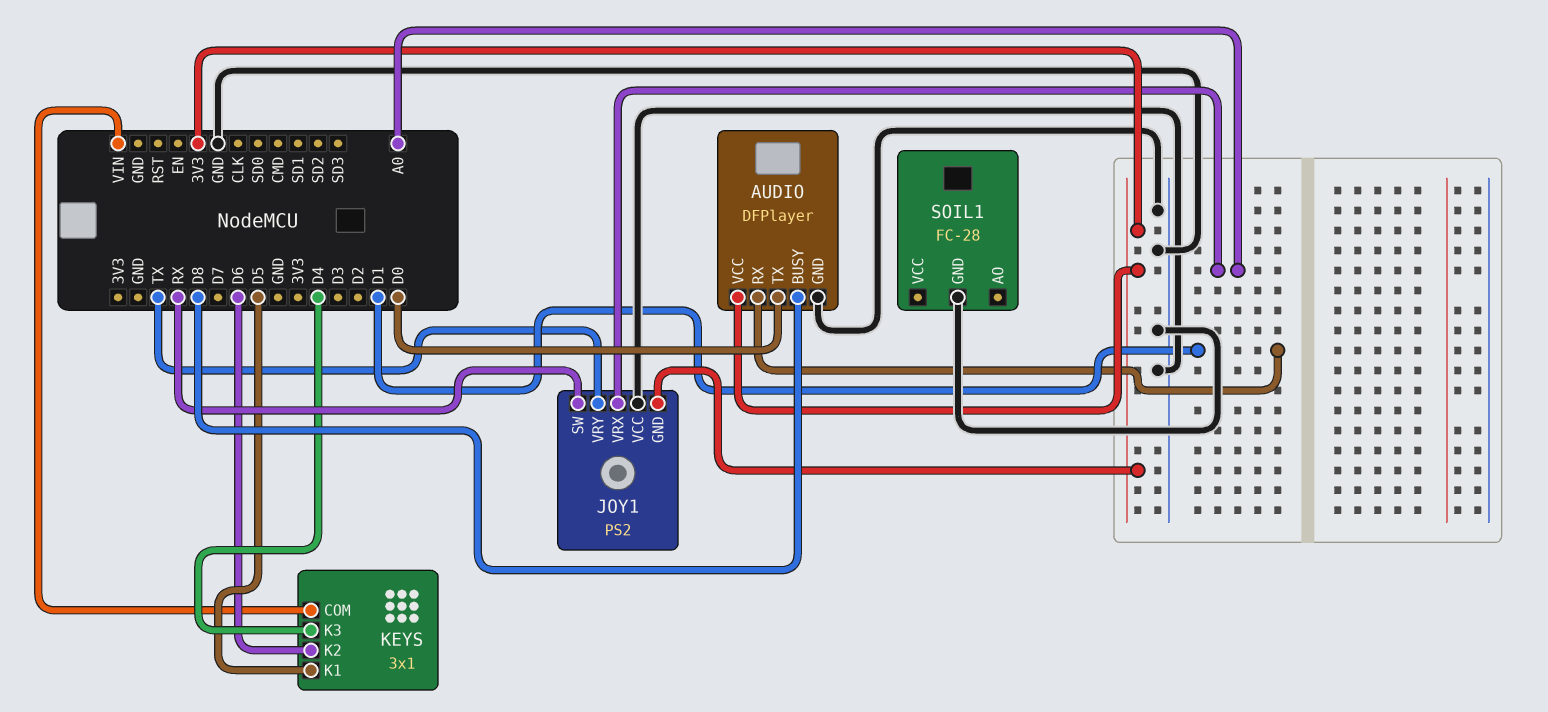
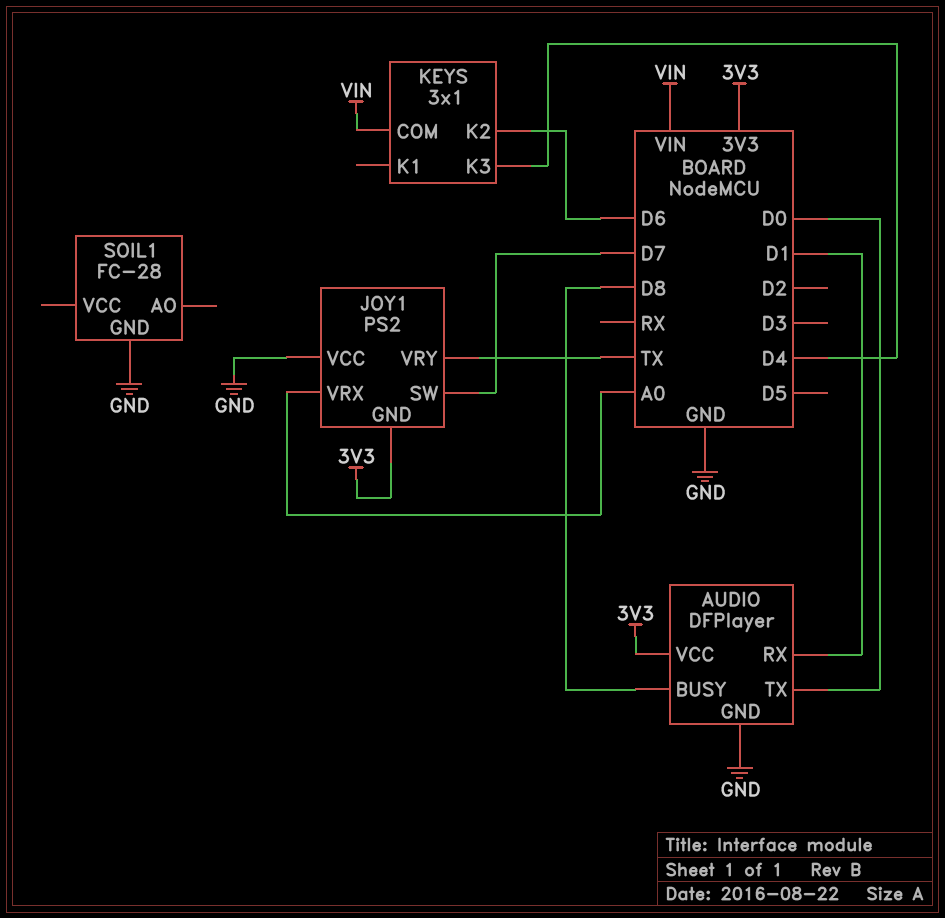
JOY1 pin SW: RX -> D7
KEYS pin K1: D5 -> none

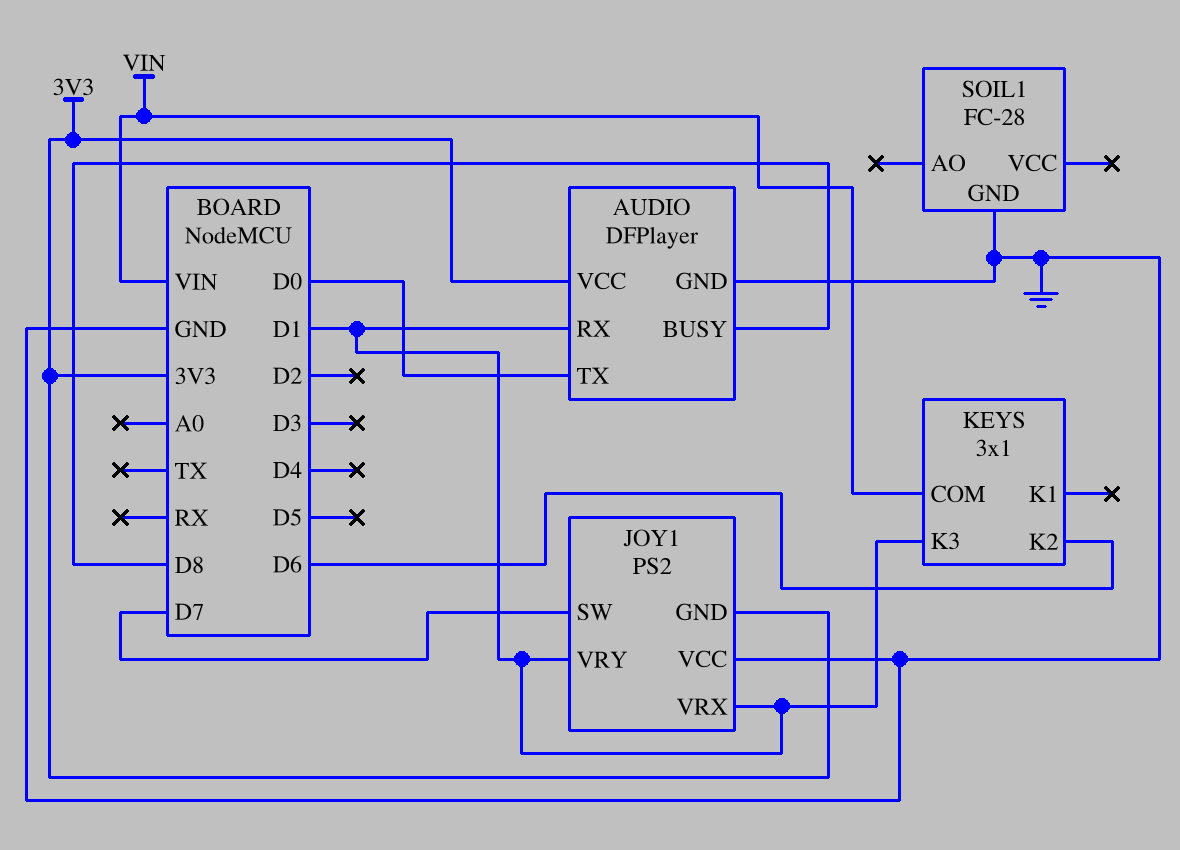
JOY1 pin VRX: A0 -> D1
JOY1 pin VRY: TX -> D1
KEYS pin K3: D4 -> D1

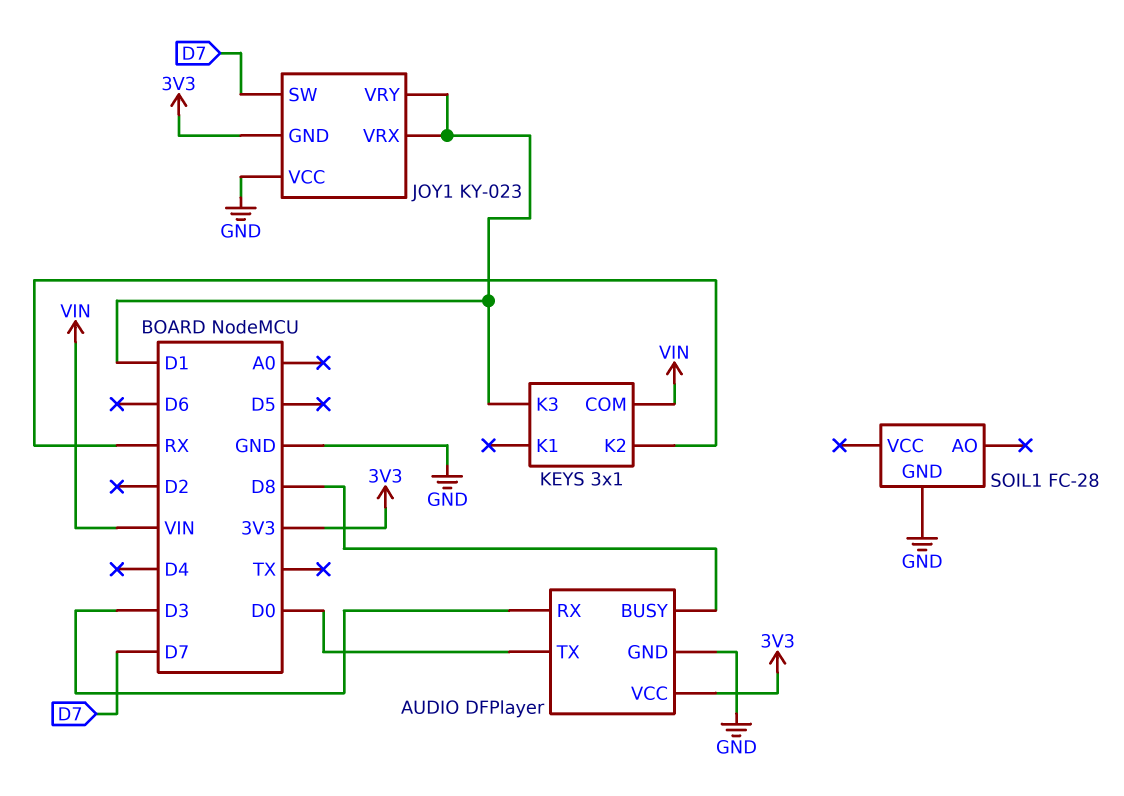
AUDIO pin RX: D1 -> D3
JOY1: PS2 -> KY-023
KEYS pin K2: D6 -> RX

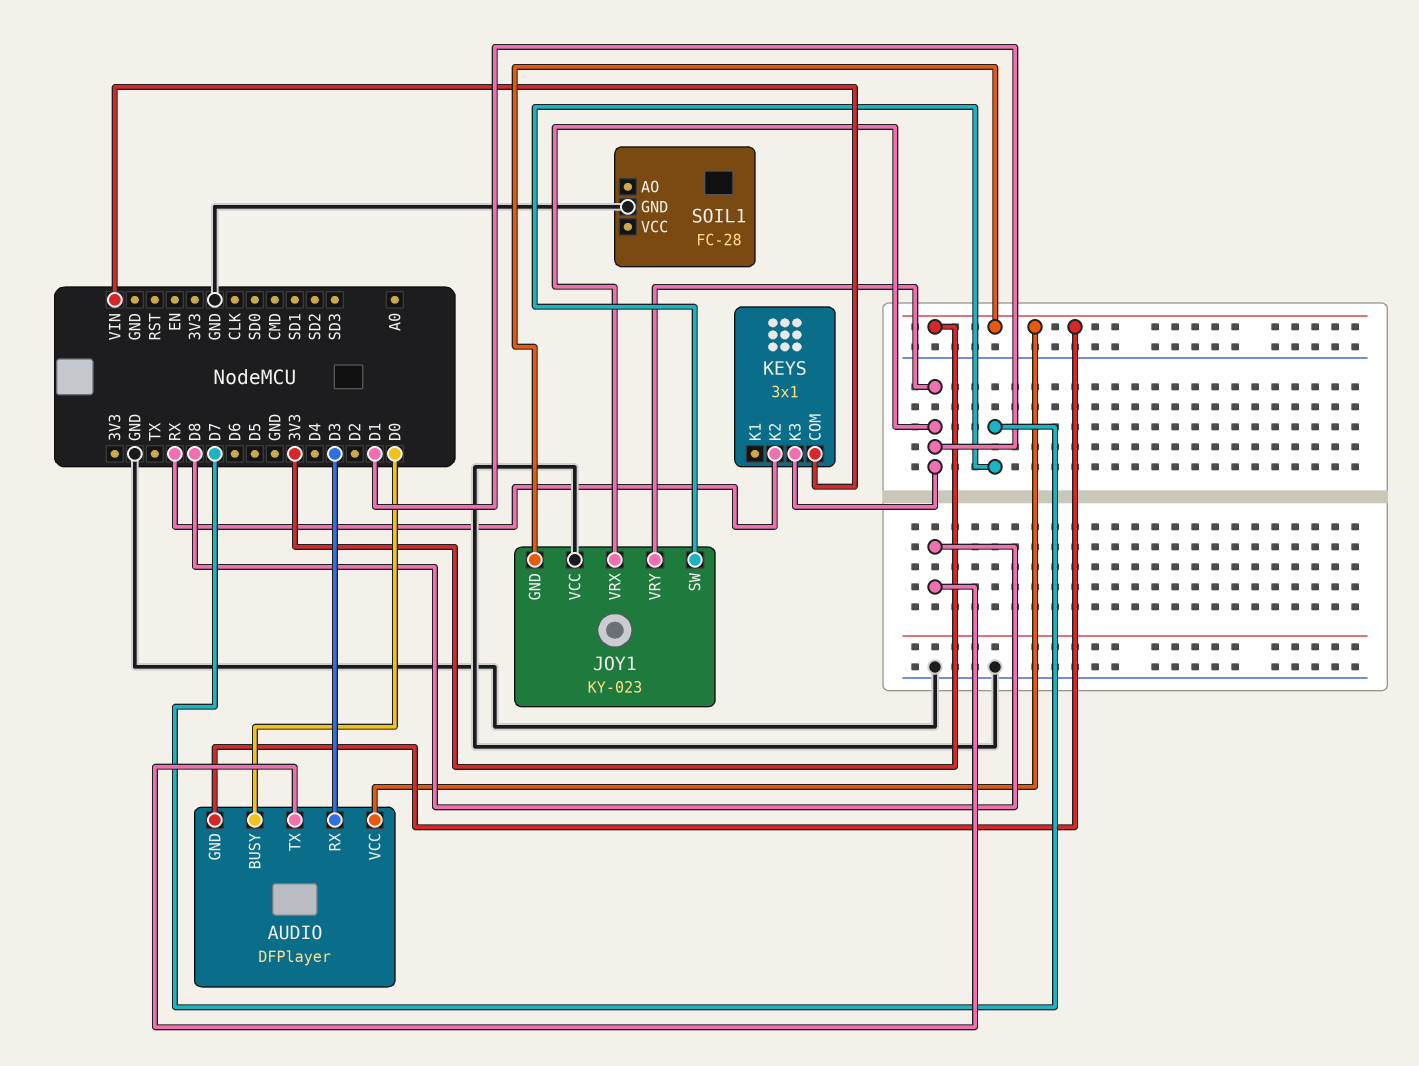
AUDIO pin BUSY: D8 -> D0
AUDIO pin GND: GND -> 3V3
AUDIO pin TX: D0 -> D8

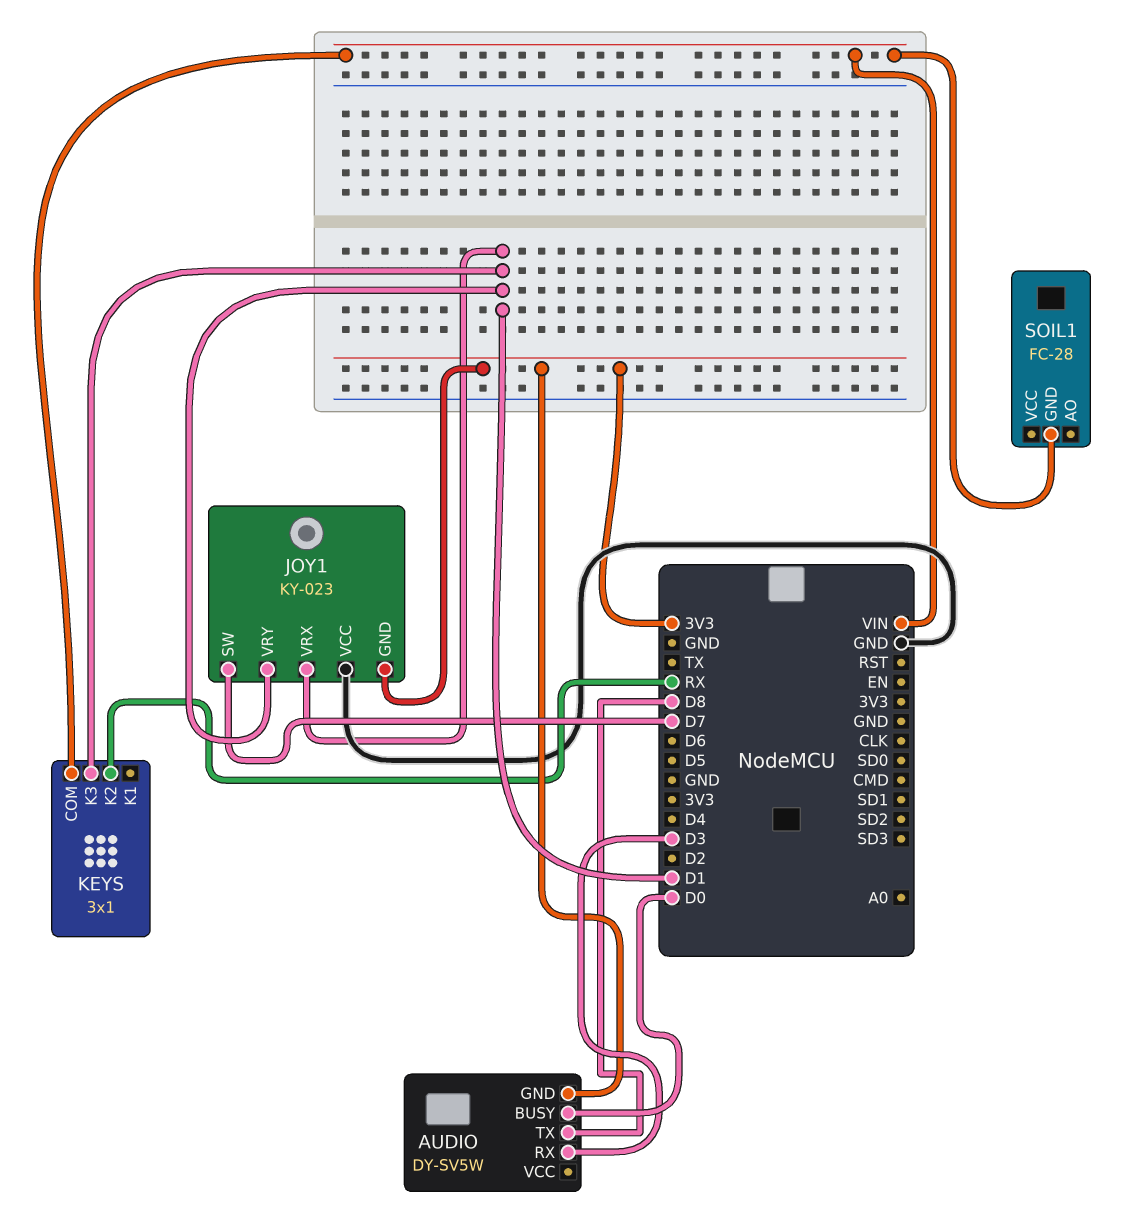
AUDIO: DFPlayer -> DY-SV5W
AUDIO pin VCC: 3V3 -> none
SOIL1 pin GND: GND -> VIN

